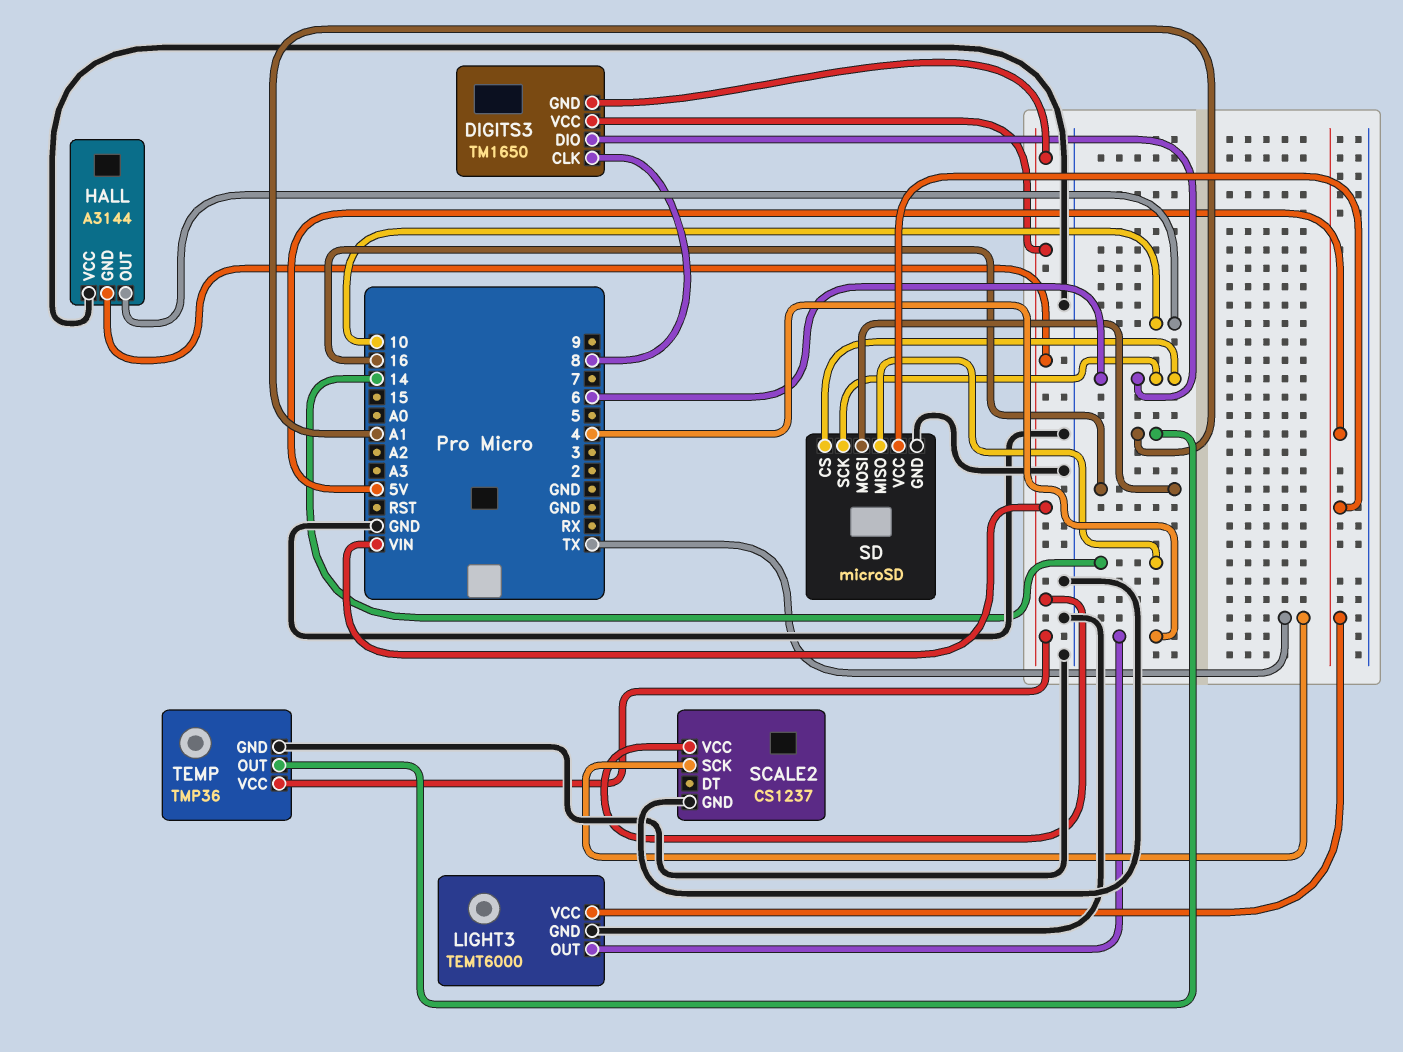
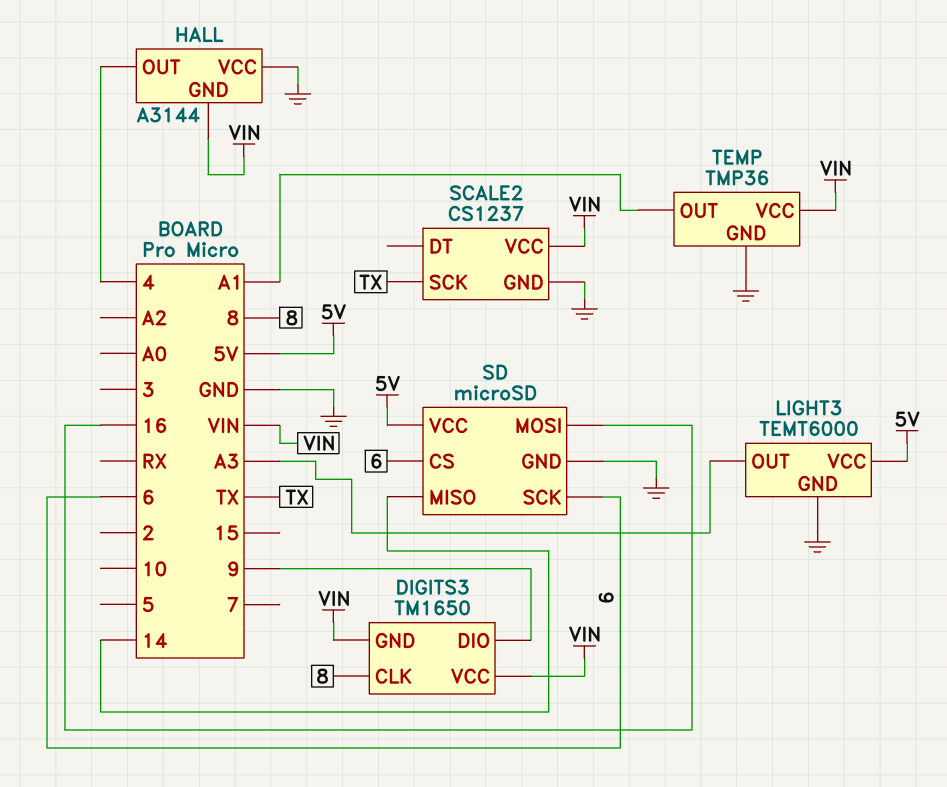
DIGITS3 pin DIO: 6 -> 9
HALL pin OUT: 10 -> 4
LIGHT3 pin OUT: 4 -> A3

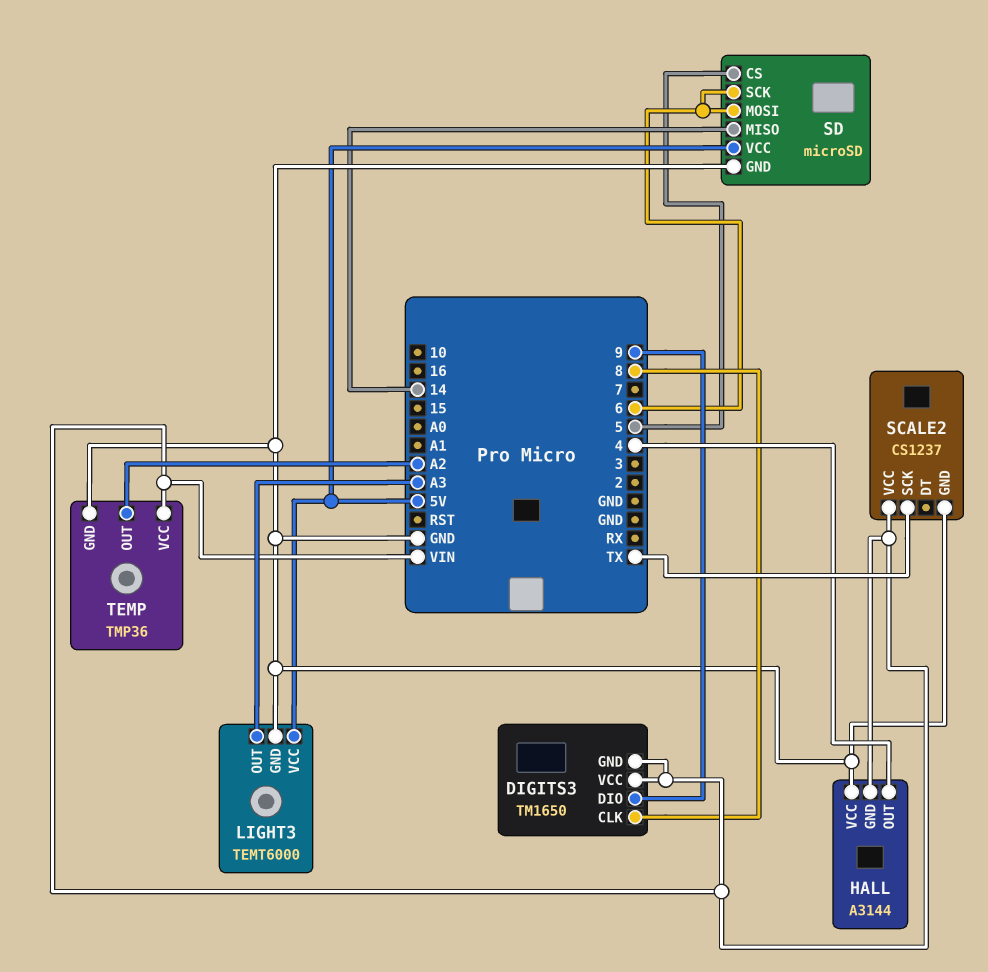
SD pin CS: 6 -> 5
SD pin MOSI: 16 -> 6
TEMP pin OUT: A1 -> A2

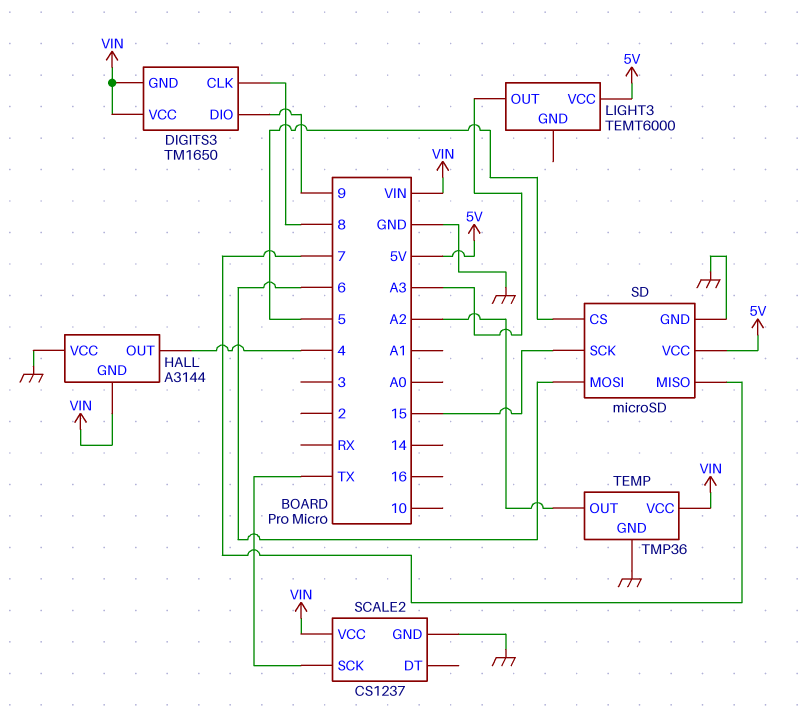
LIGHT3 pin GND: GND -> none
SD pin MISO: 14 -> 7
SD pin SCK: 6 -> 15

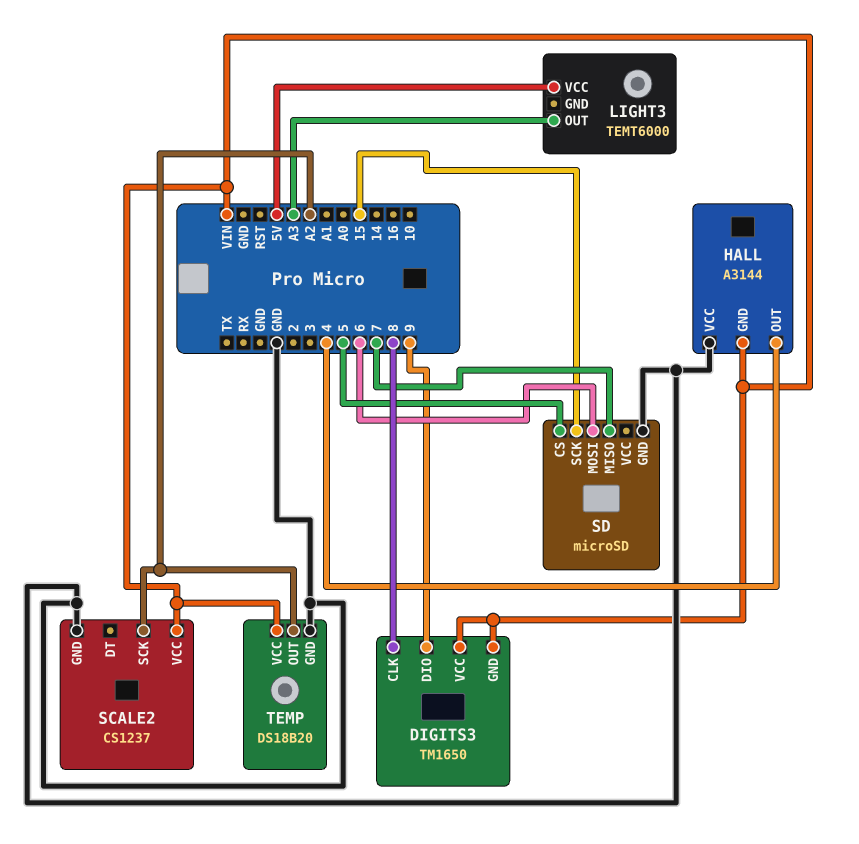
SCALE2 pin SCK: TX -> A2
SD pin VCC: 5V -> none
TEMP: TMP36 -> DS18B20

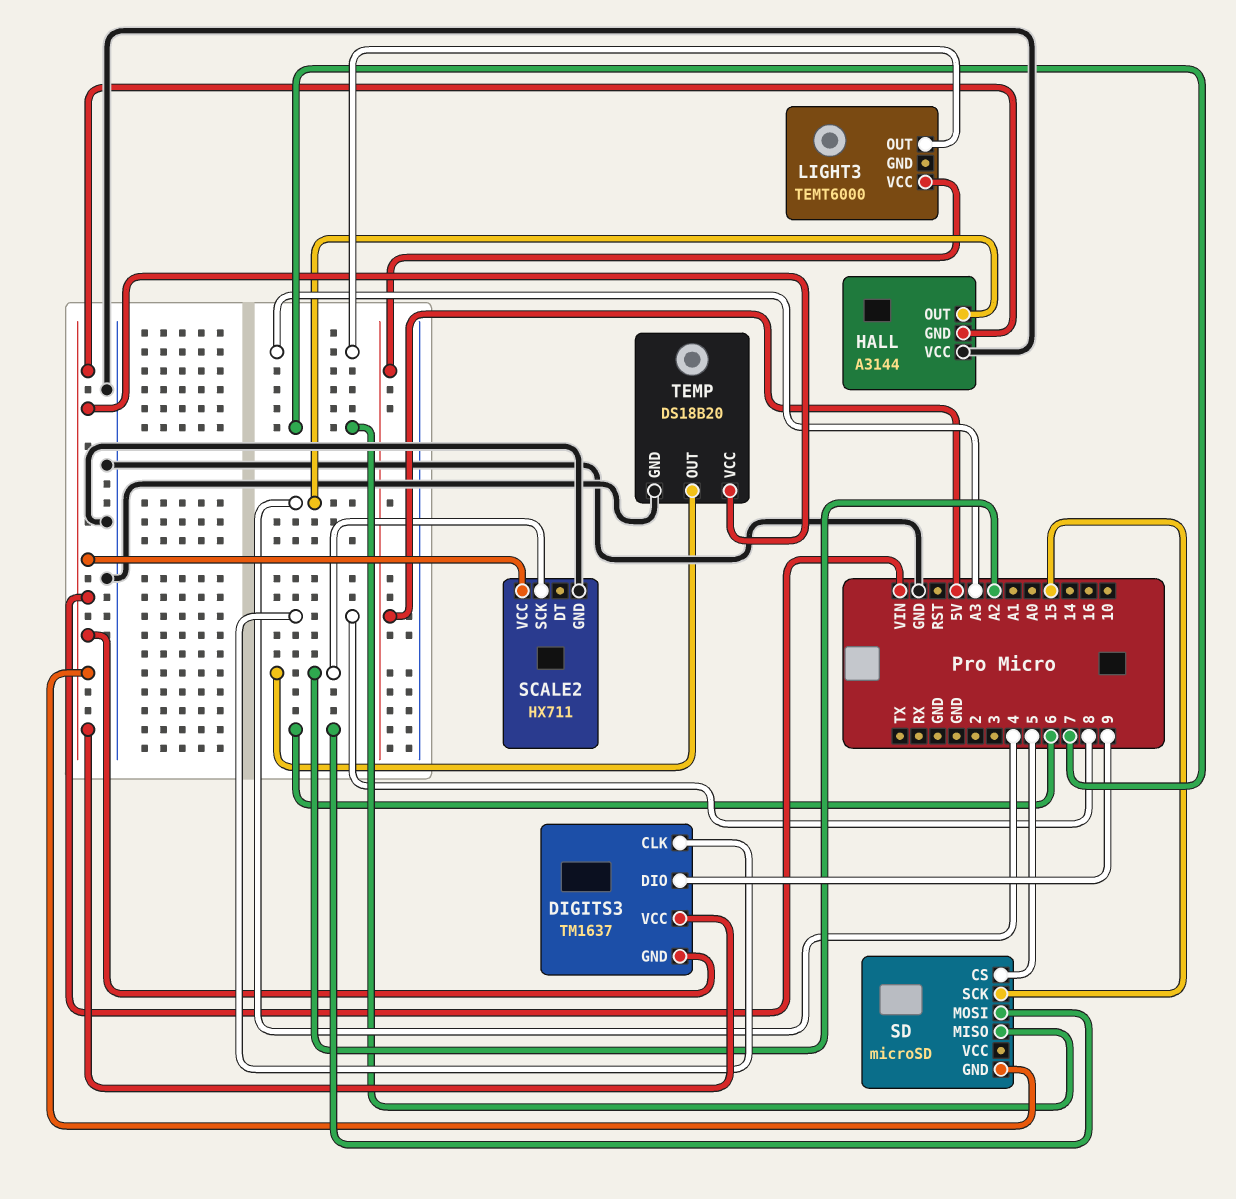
DIGITS3: TM1650 -> TM1637
SCALE2: CS1237 -> HX711
SD pin GND: GND -> VIN

